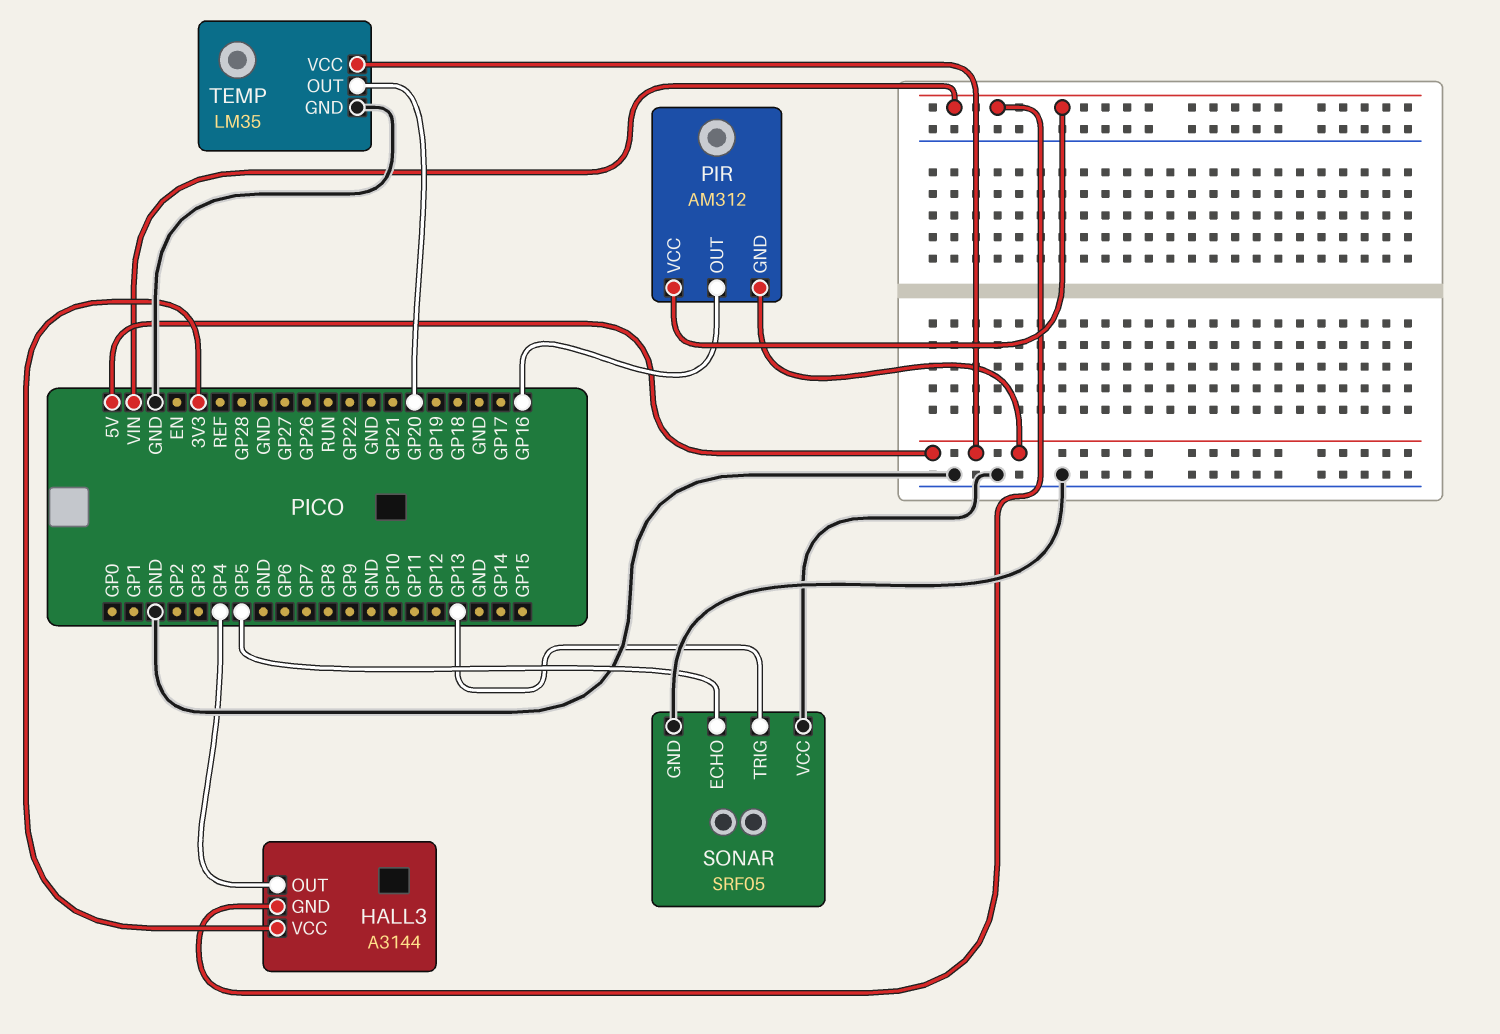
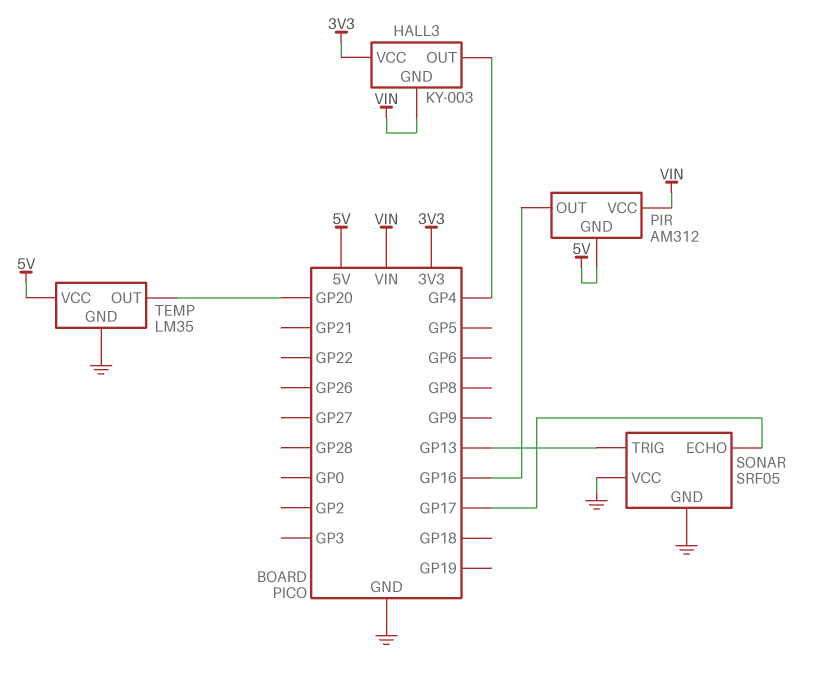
HALL3: A3144 -> KY-003
SONAR pin ECHO: GP5 -> GP17

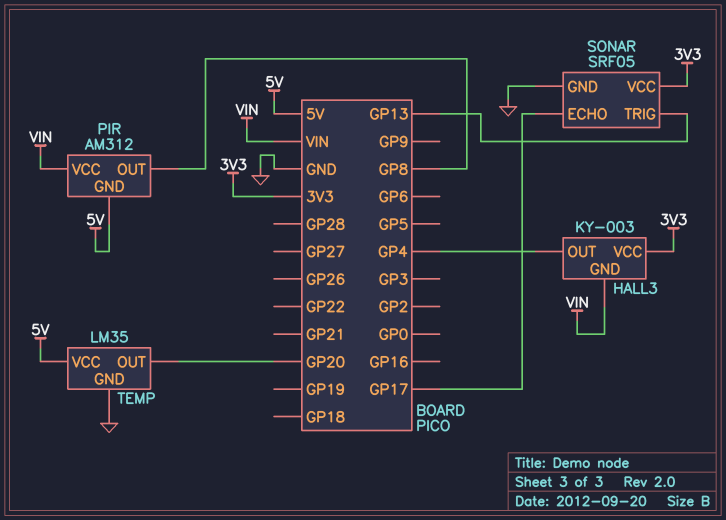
PIR pin OUT: GP16 -> GP8
SONAR pin VCC: GND -> 3V3

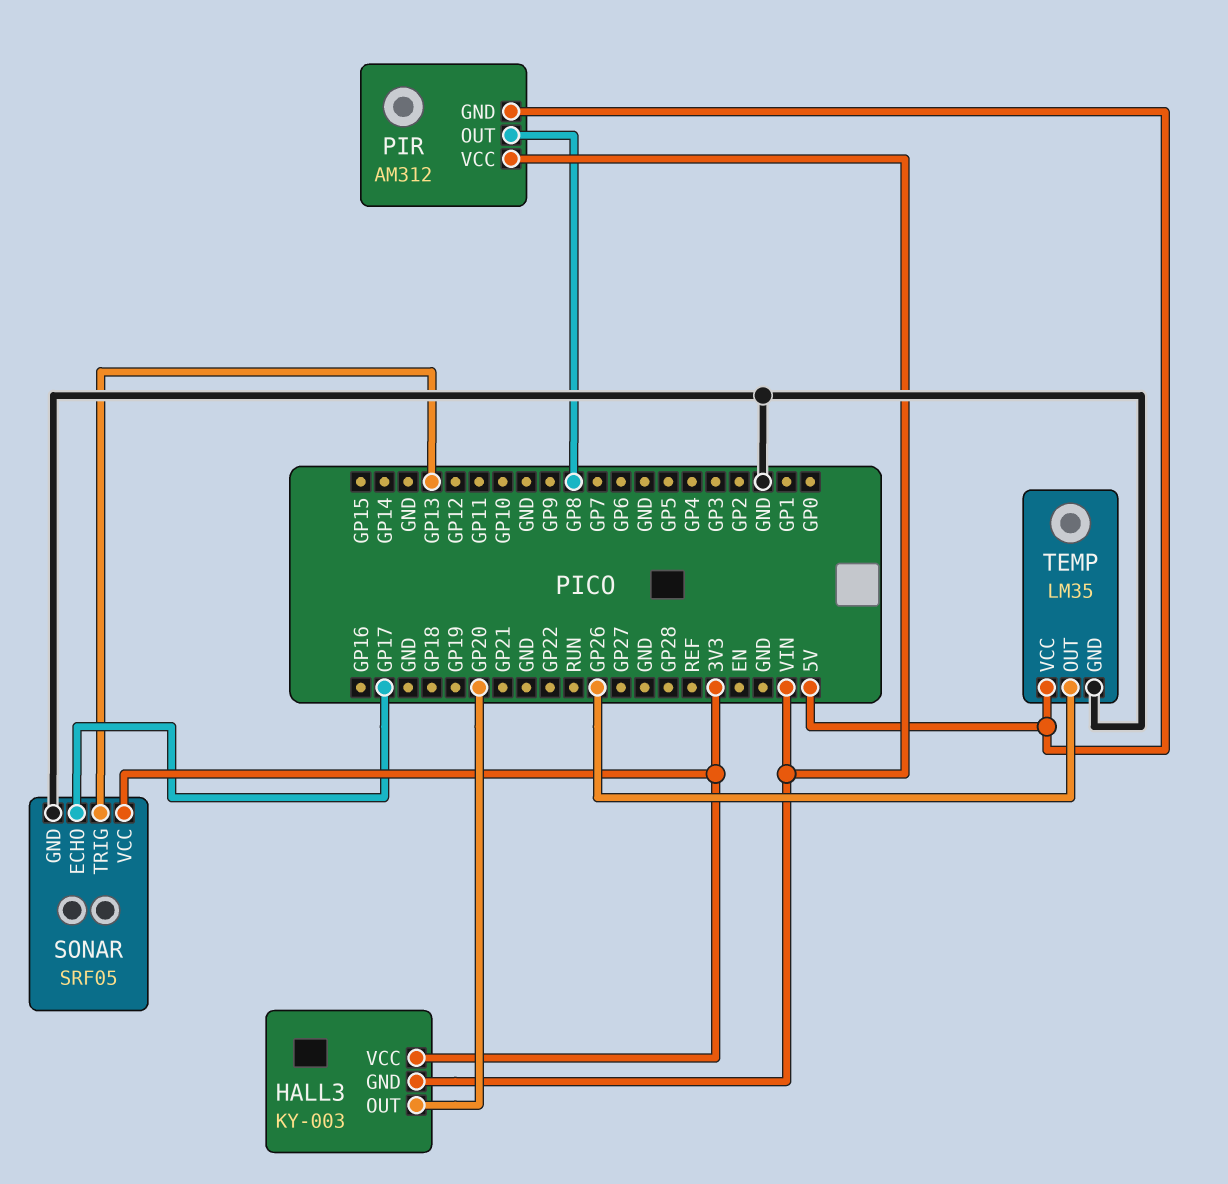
HALL3 pin OUT: GP4 -> GP20
TEMP pin OUT: GP20 -> GP26

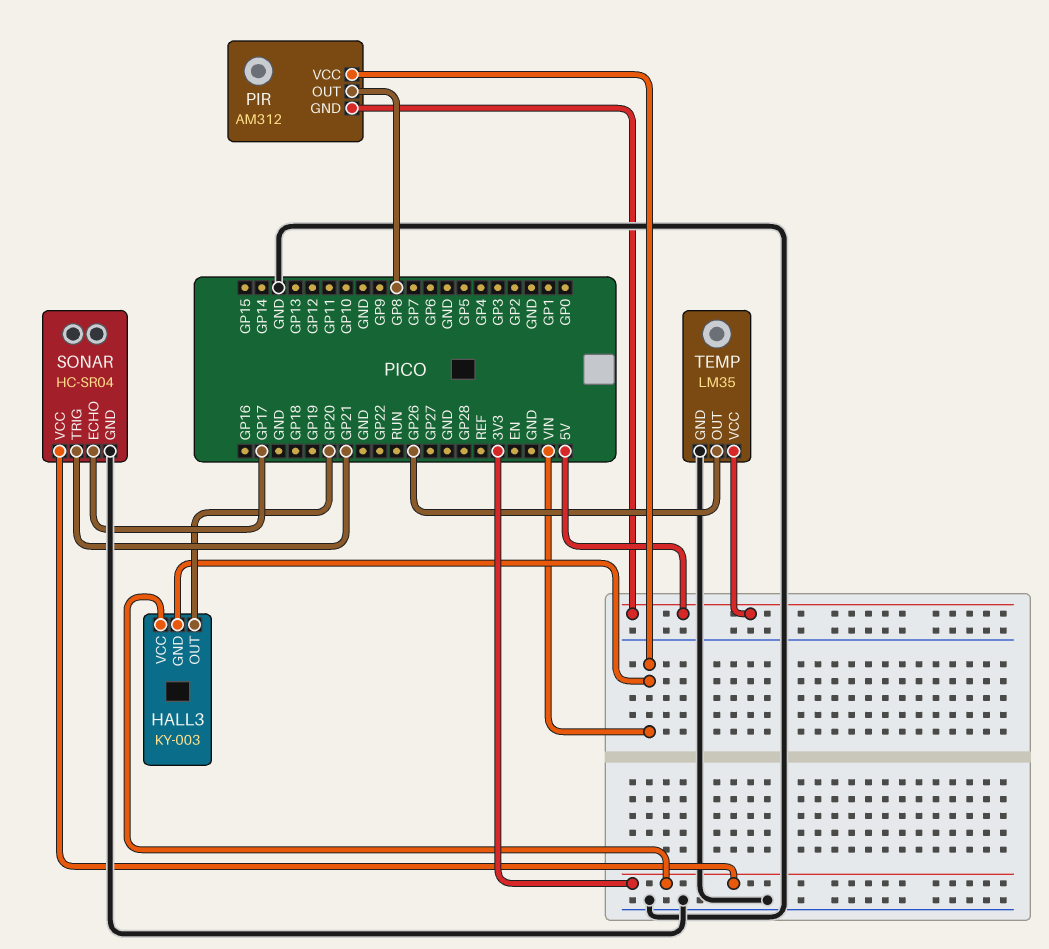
SONAR: SRF05 -> HC-SR04
SONAR pin TRIG: GP13 -> GP21

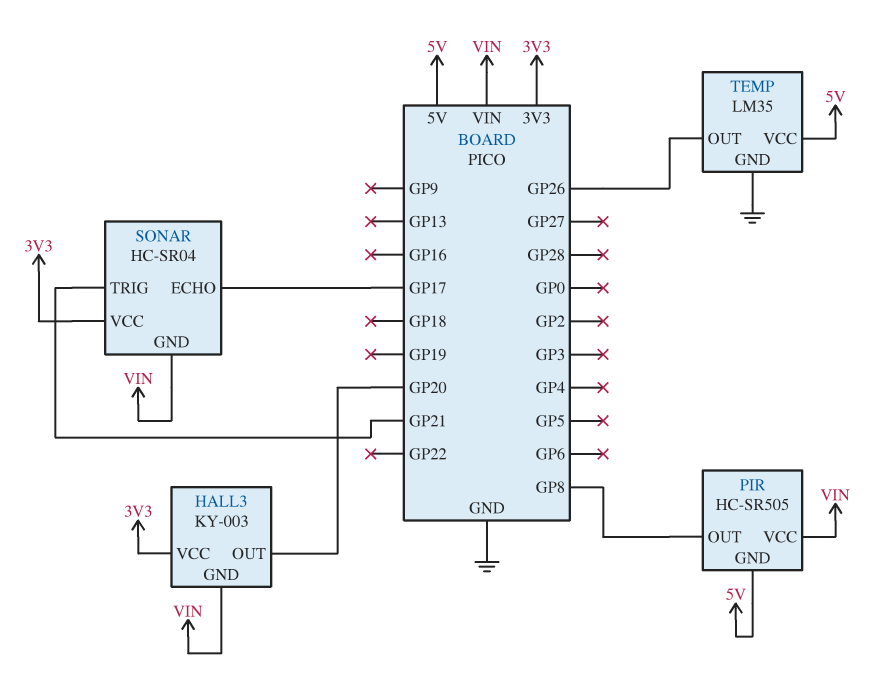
PIR: AM312 -> HC-SR505
SONAR pin GND: GND -> VIN

